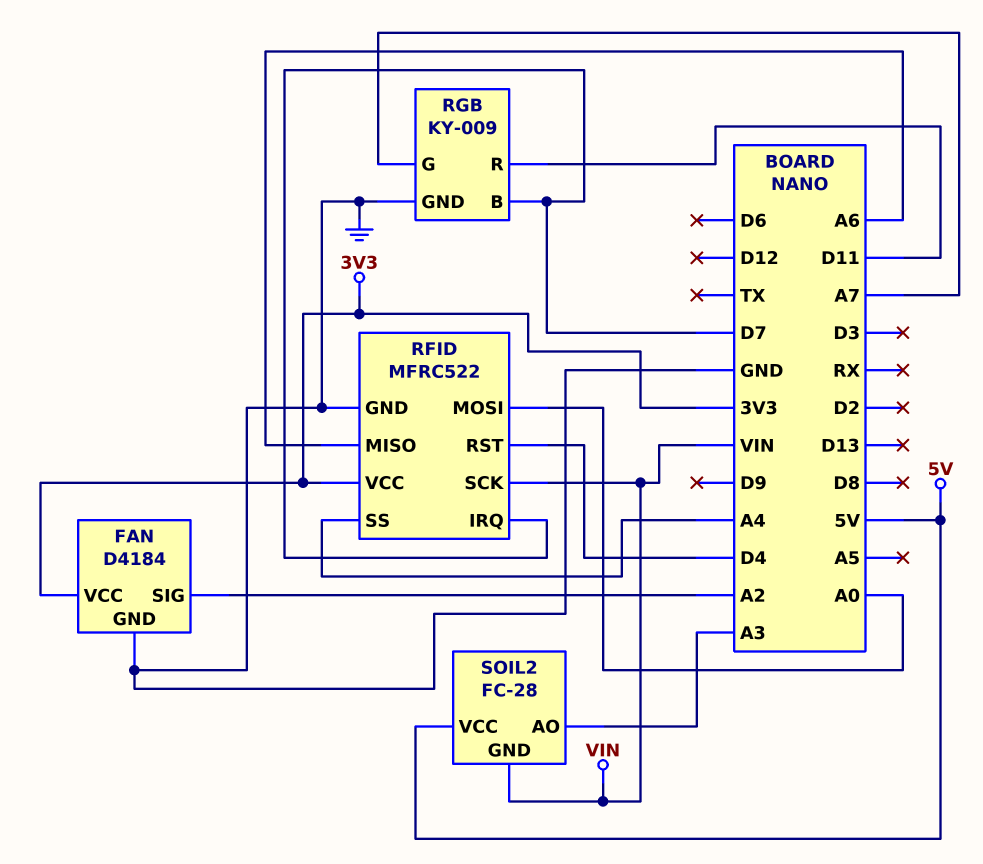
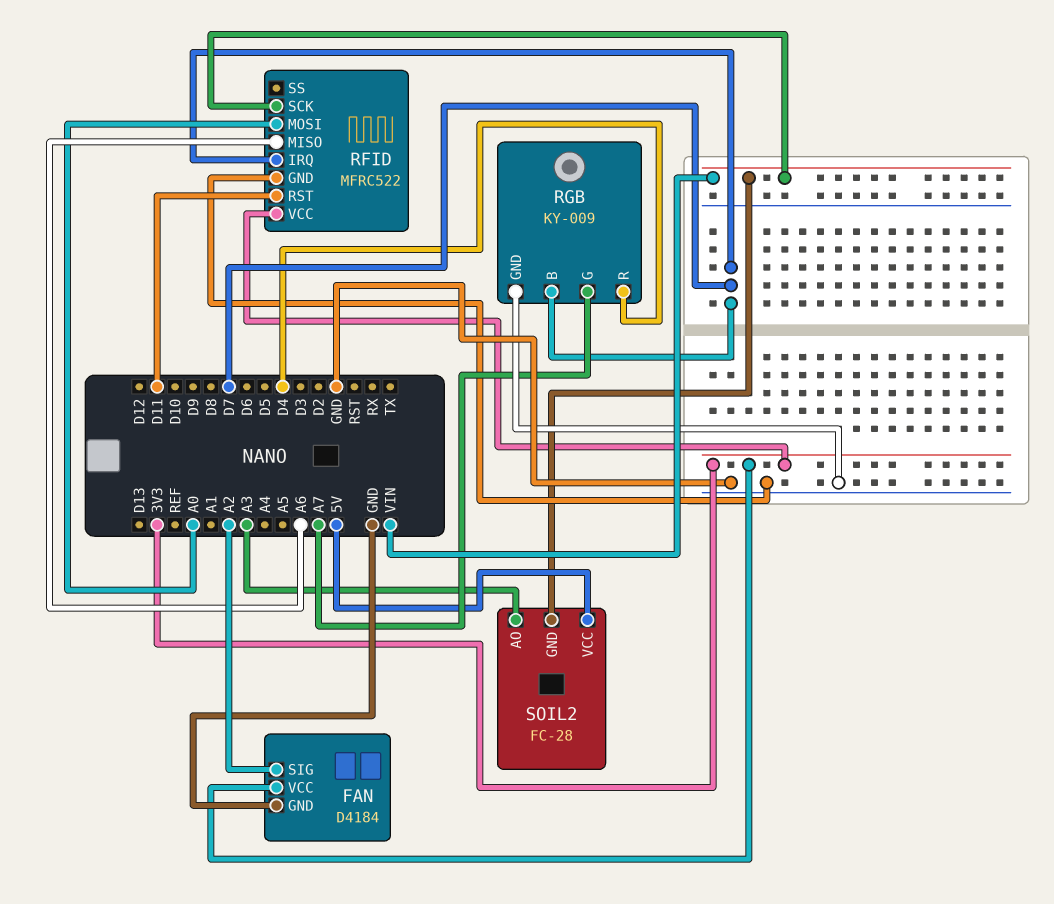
RFID pin RST: D4 -> D11
RFID pin SS: A4 -> none
RGB pin R: D11 -> D4

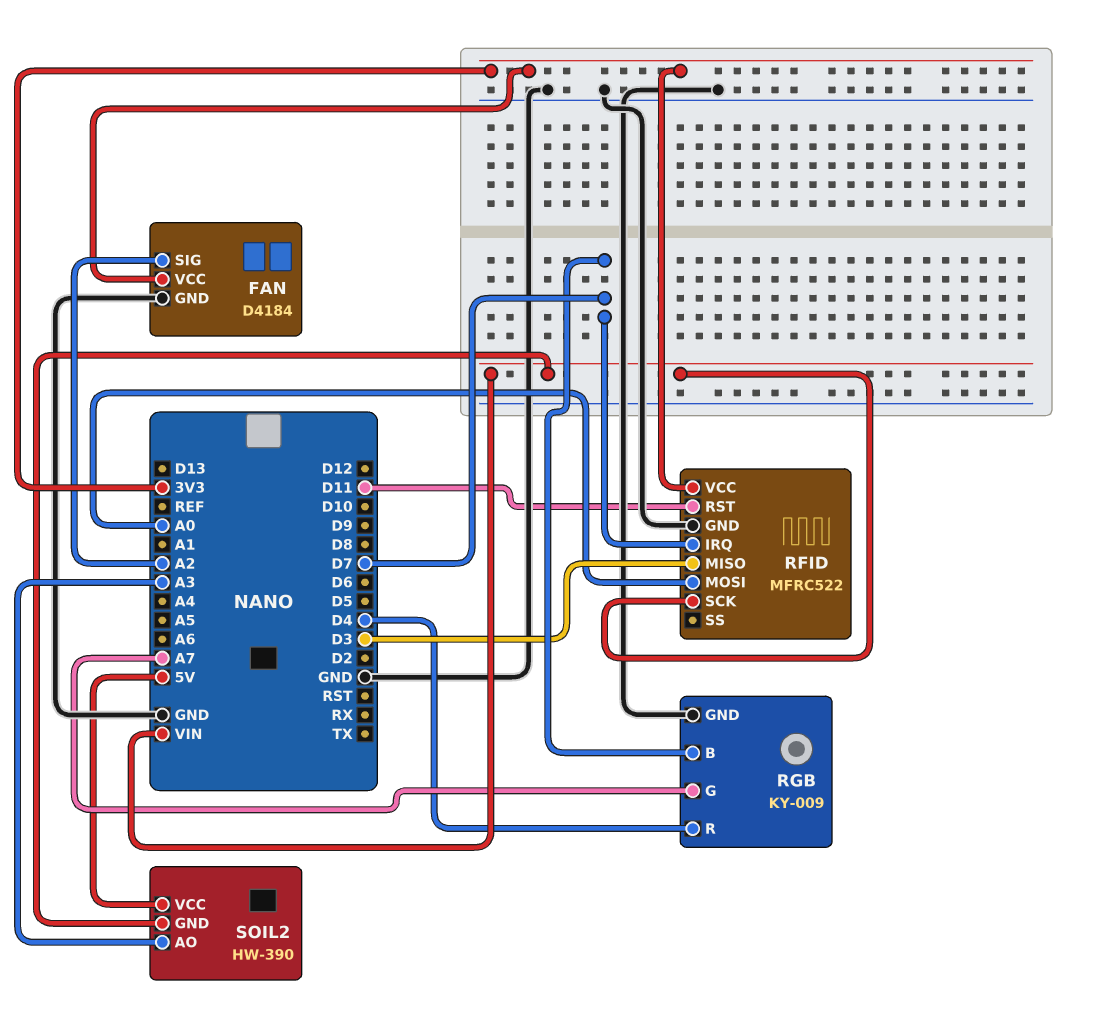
RFID pin MISO: A6 -> D3
SOIL2: FC-28 -> HW-390

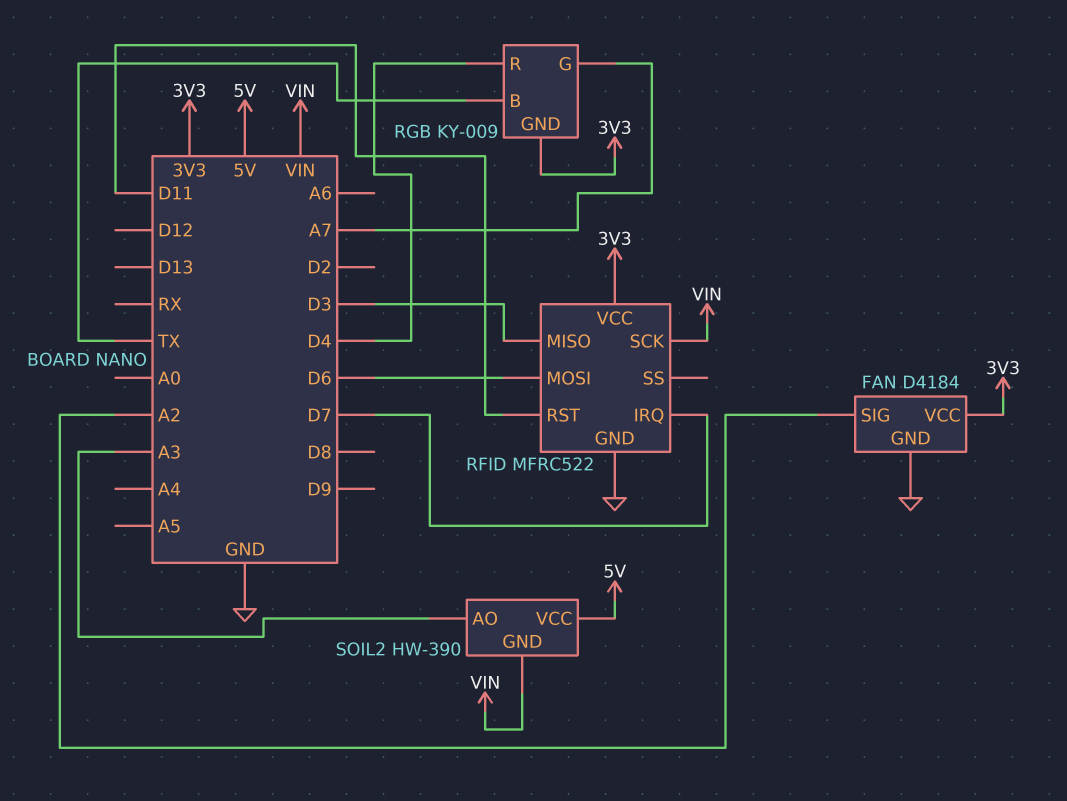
RFID pin MOSI: A0 -> D6
RGB pin B: D7 -> TX
RGB pin GND: GND -> 3V3

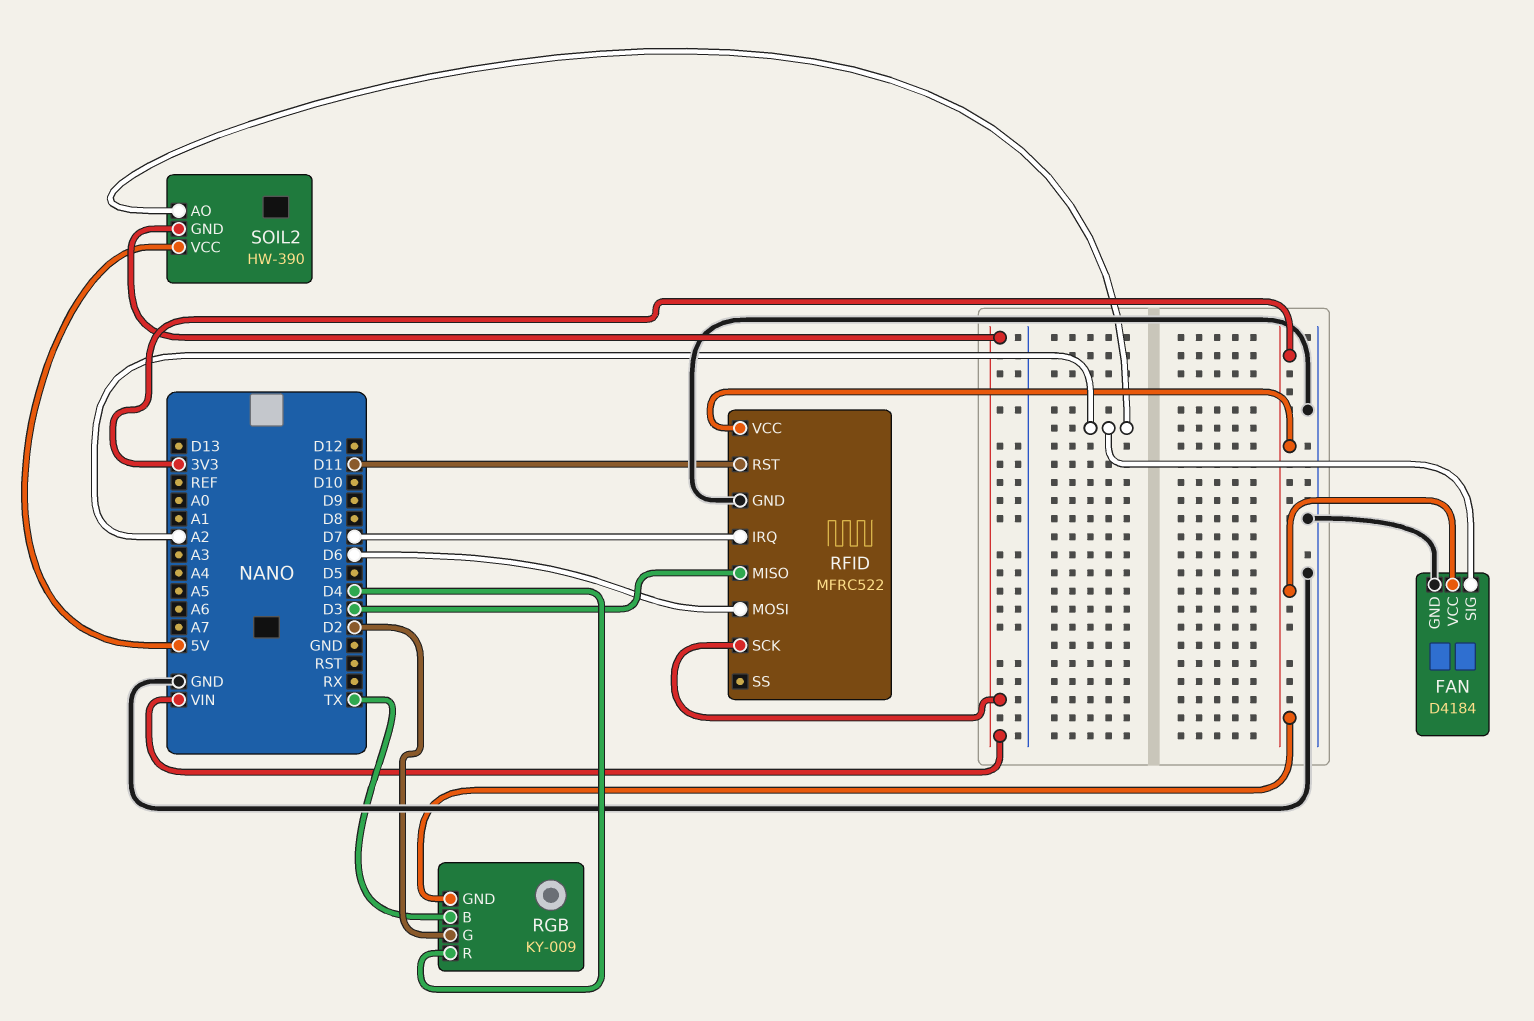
RGB pin G: A7 -> D2
SOIL2 pin AO: A3 -> A2

